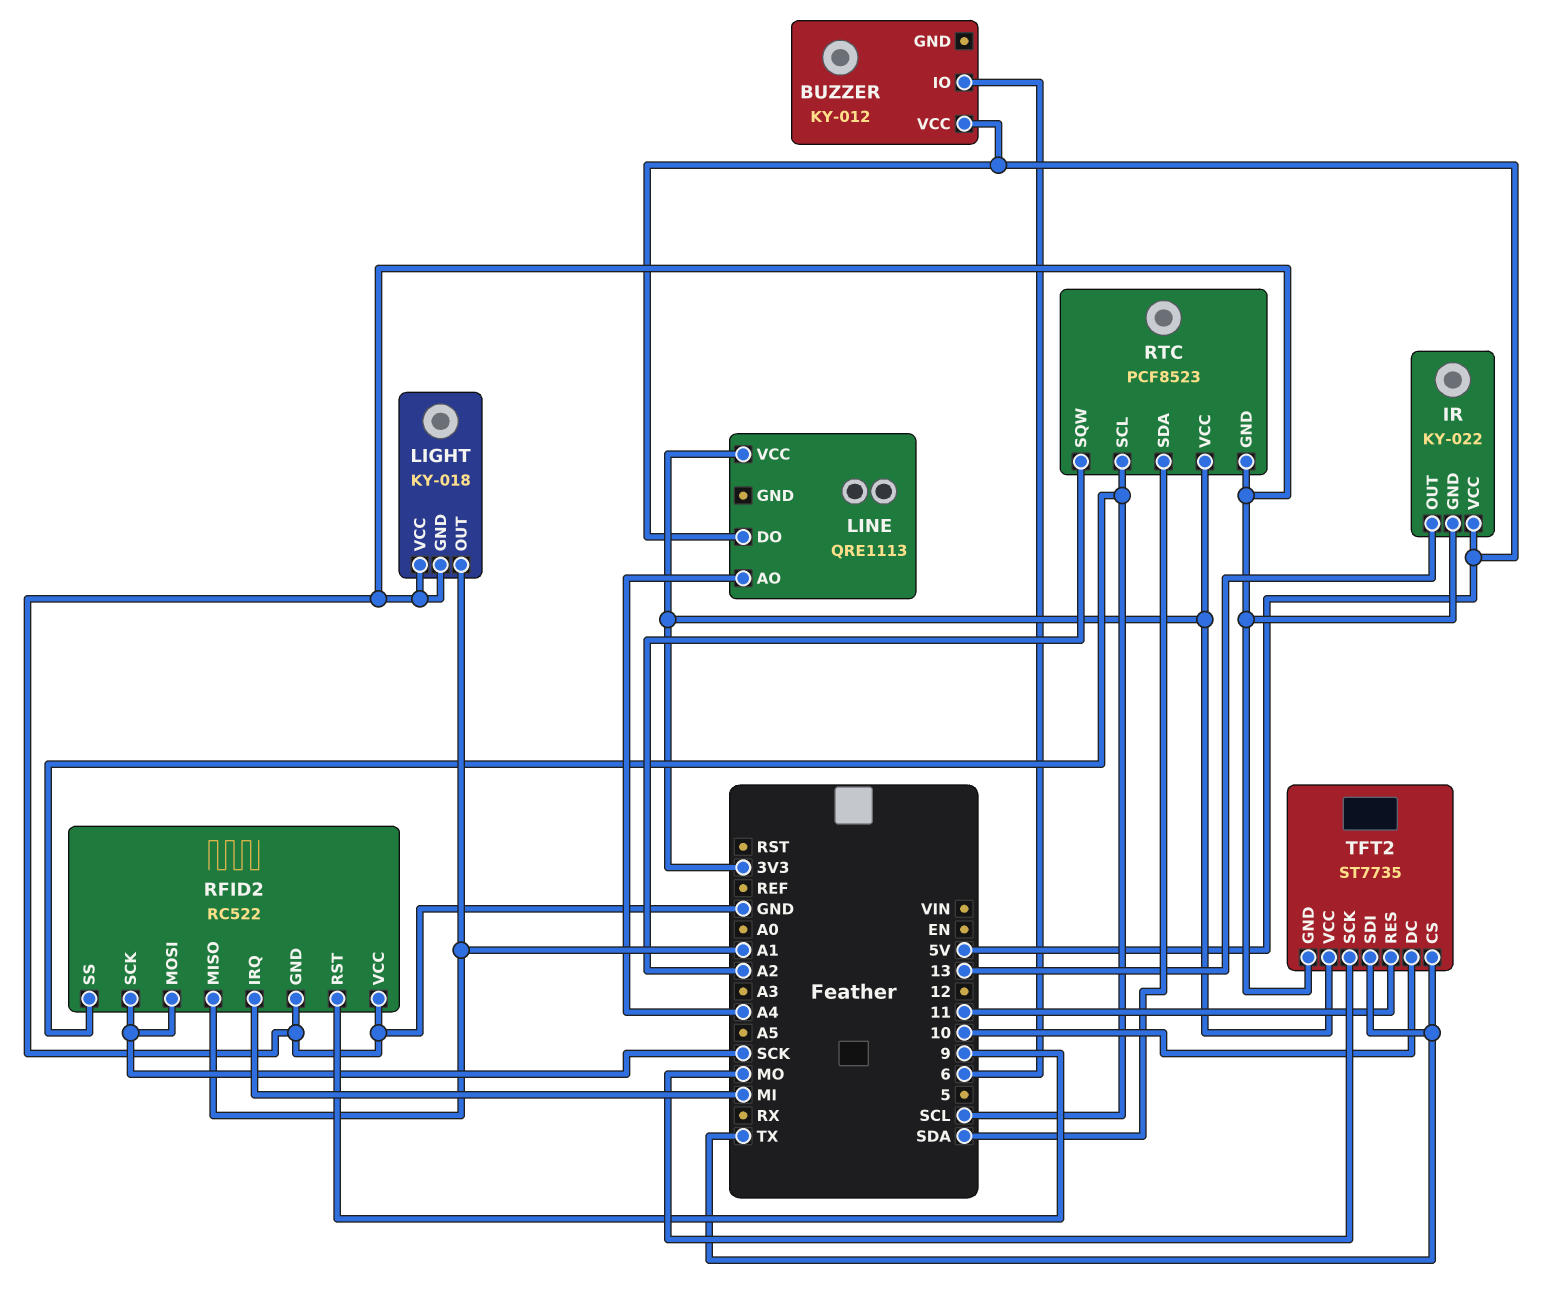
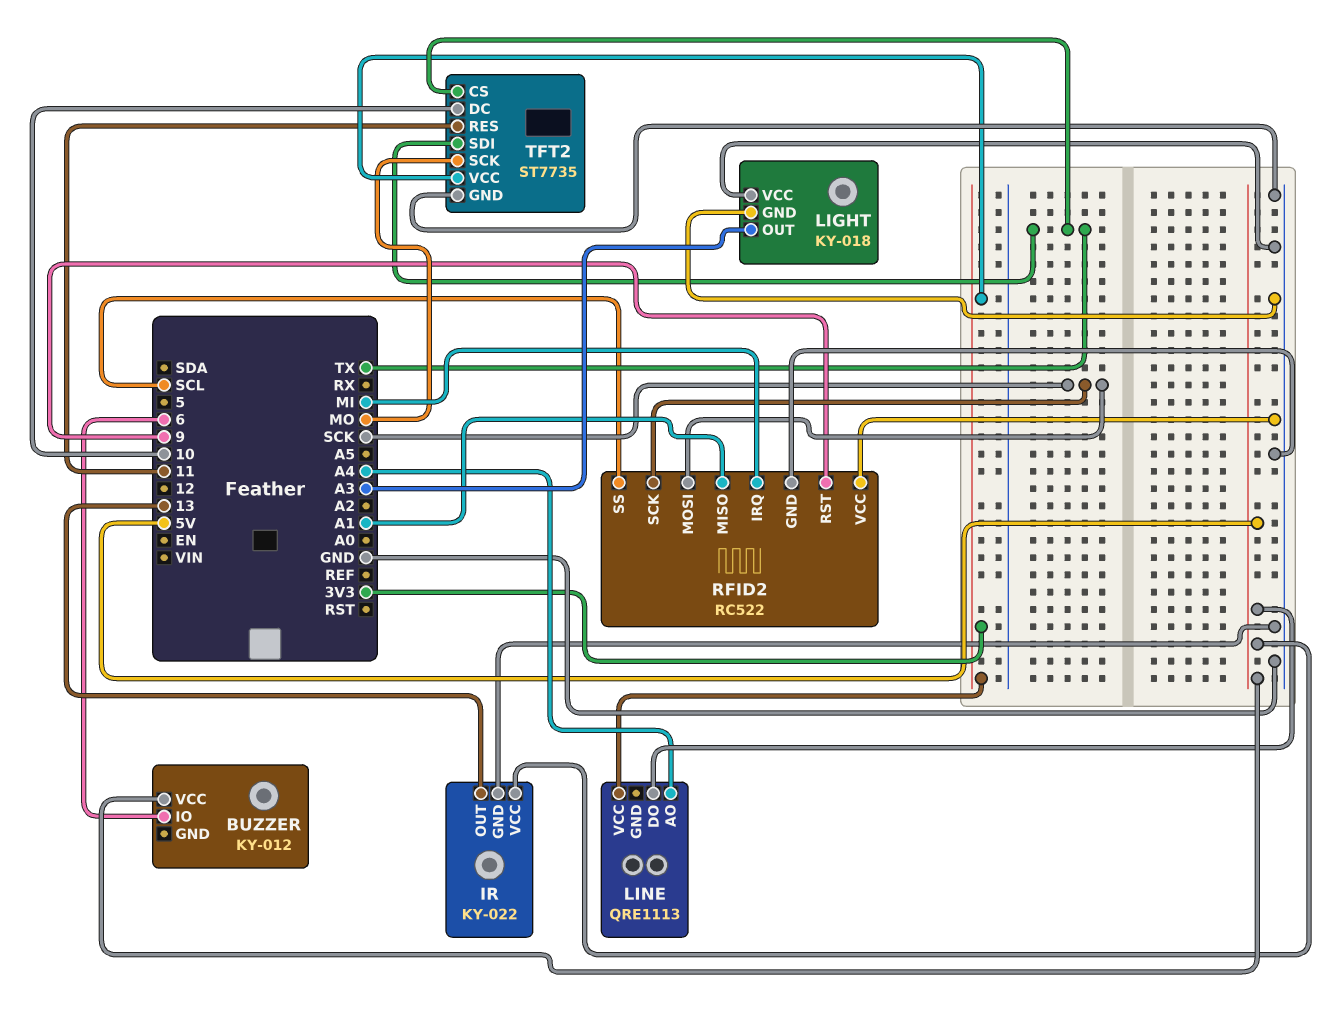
LIGHT pin OUT: A1 -> A3
RTC: PCF8523 -> none
RTC pin GND: GND -> none
RTC pin SCL: SCL -> none
RTC pin SDA: SDA -> none
RTC pin SQW: A2 -> none
RTC pin VCC: 3V3 -> none

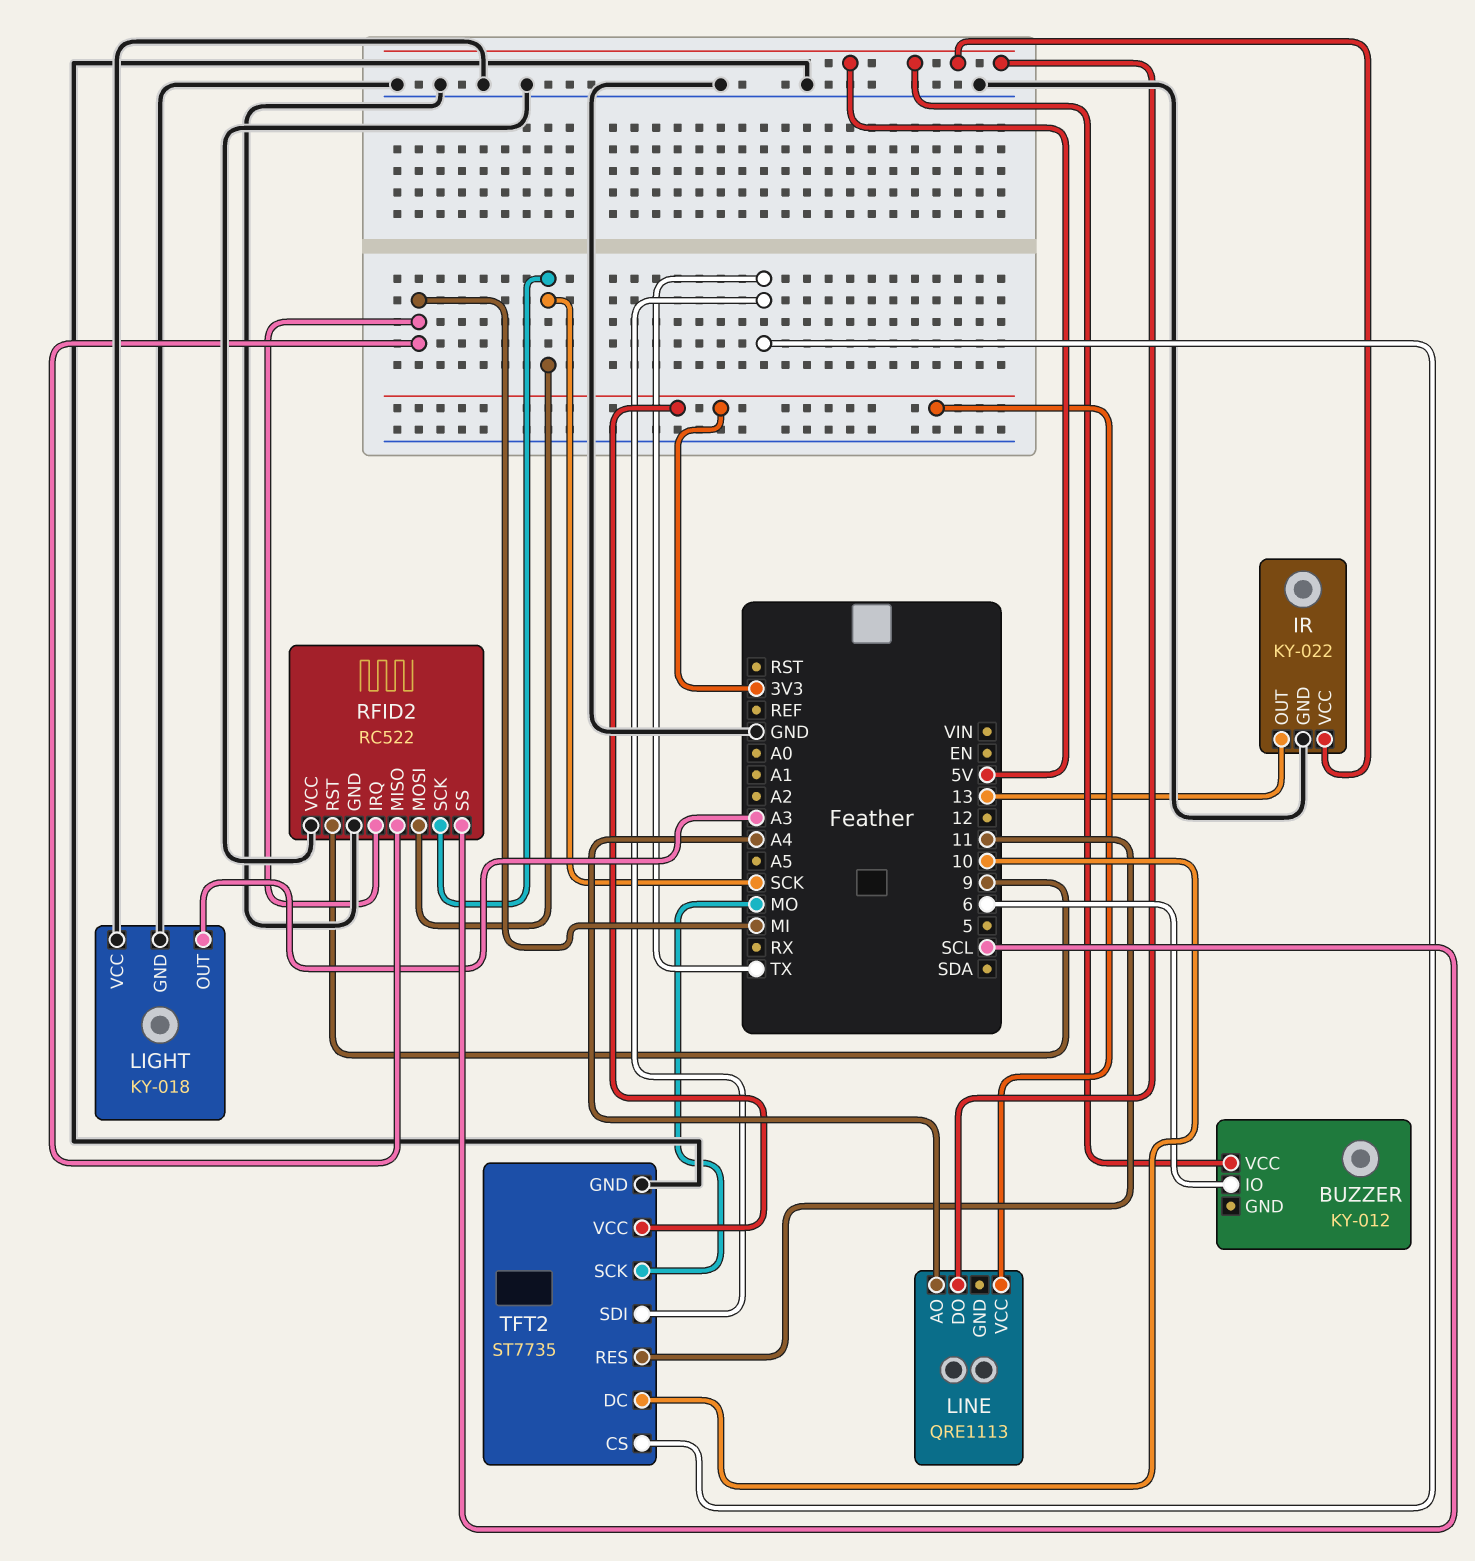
RFID2 pin MISO: A1 -> MI

